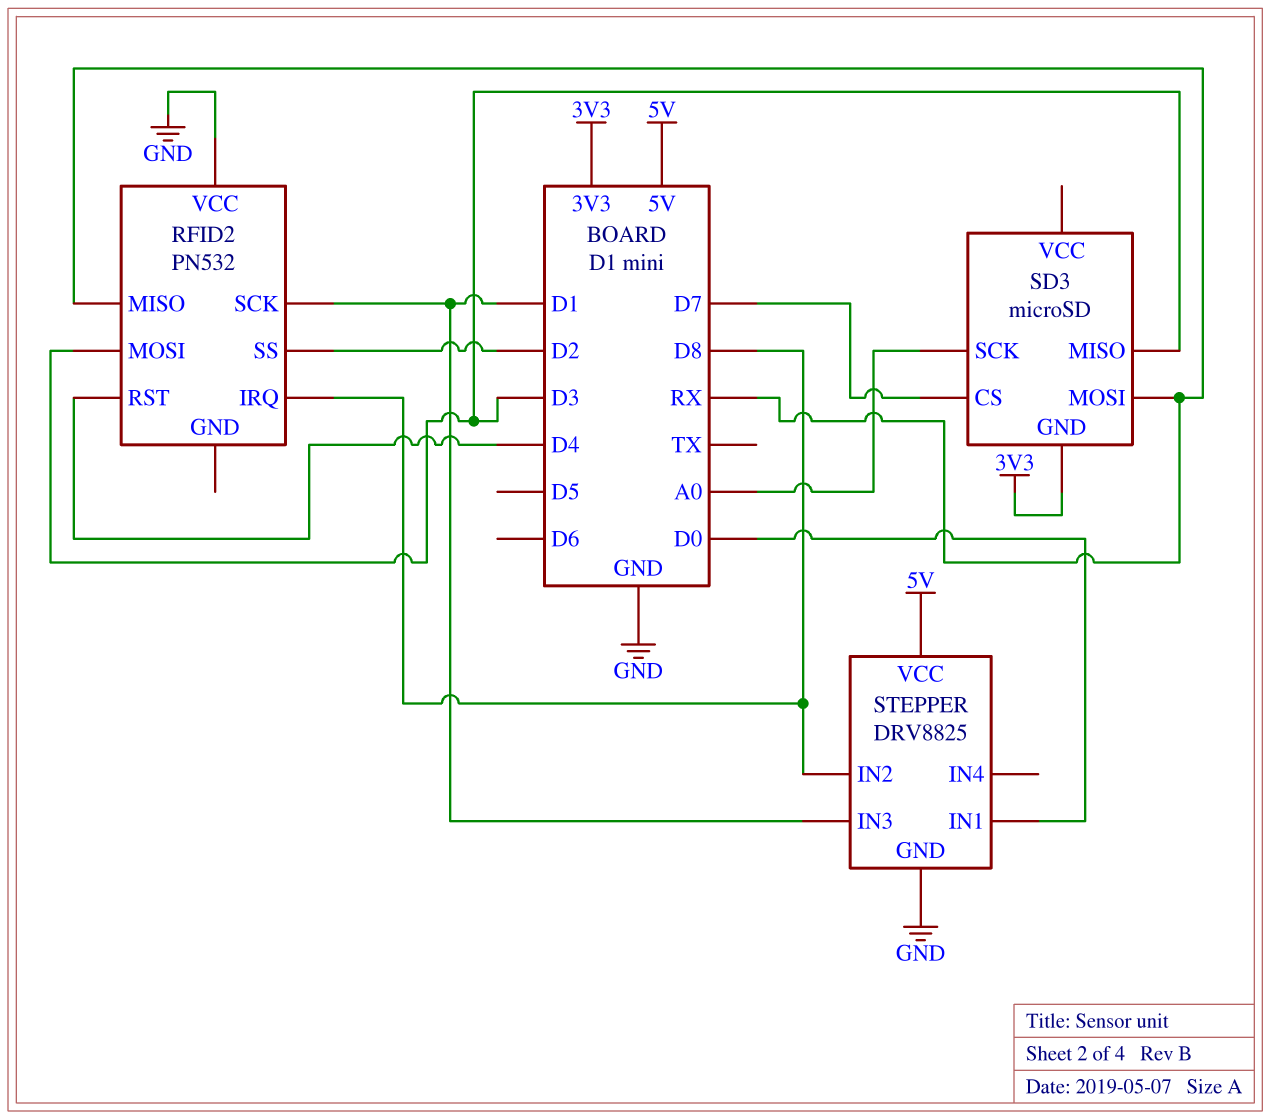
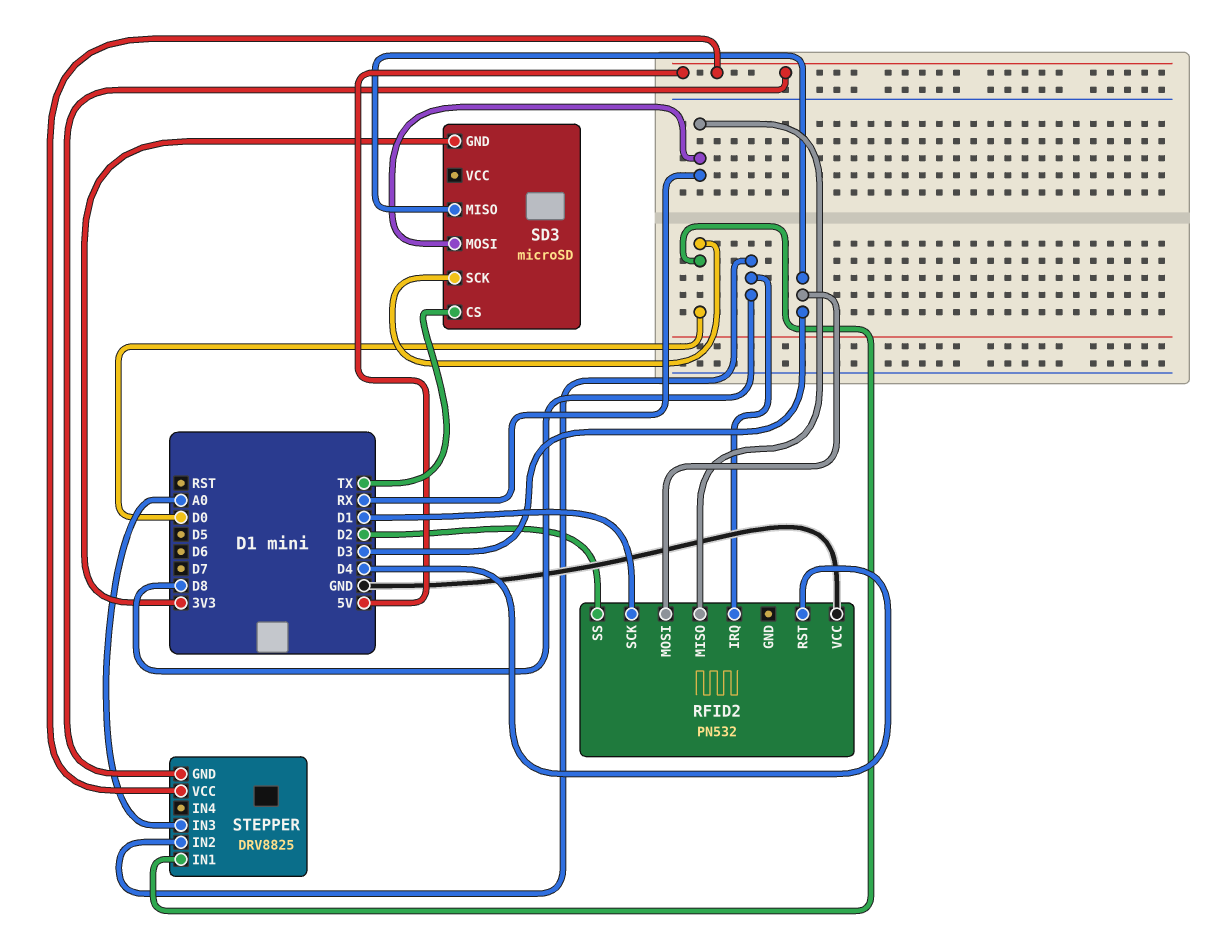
SD3 pin CS: D7 -> TX
SD3 pin SCK: A0 -> D0
STEPPER pin GND: GND -> 5V
STEPPER pin IN3: D1 -> A0

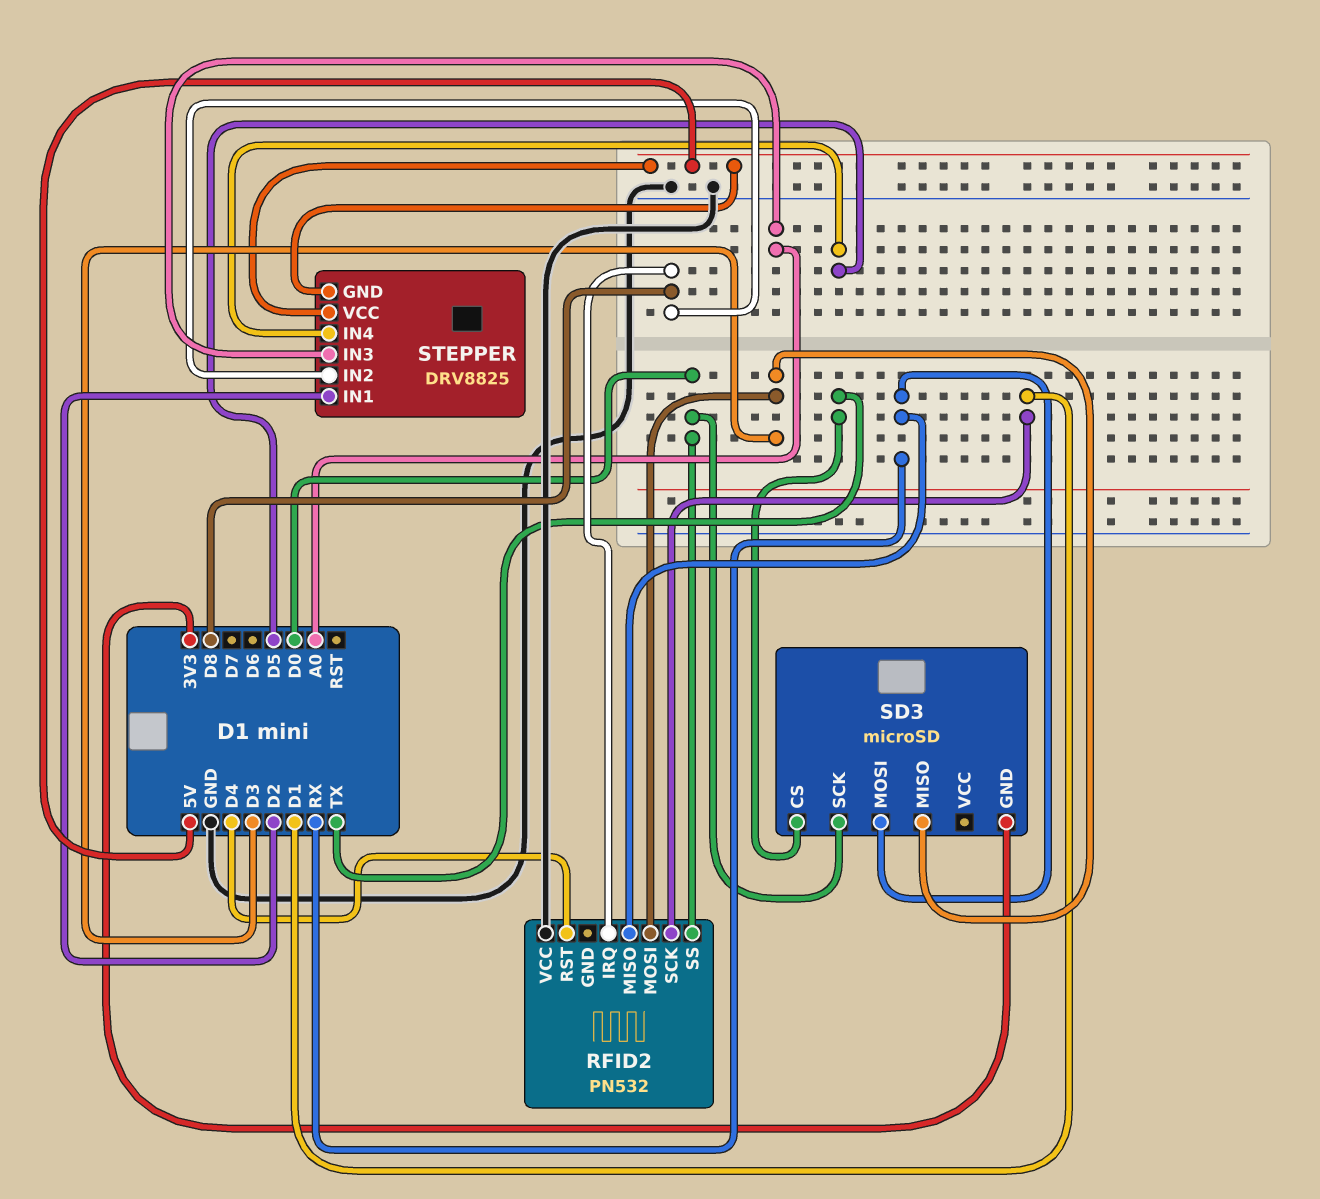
RFID2 pin SS: D2 -> D0
STEPPER pin IN1: D0 -> D2
STEPPER pin IN4: none -> D5

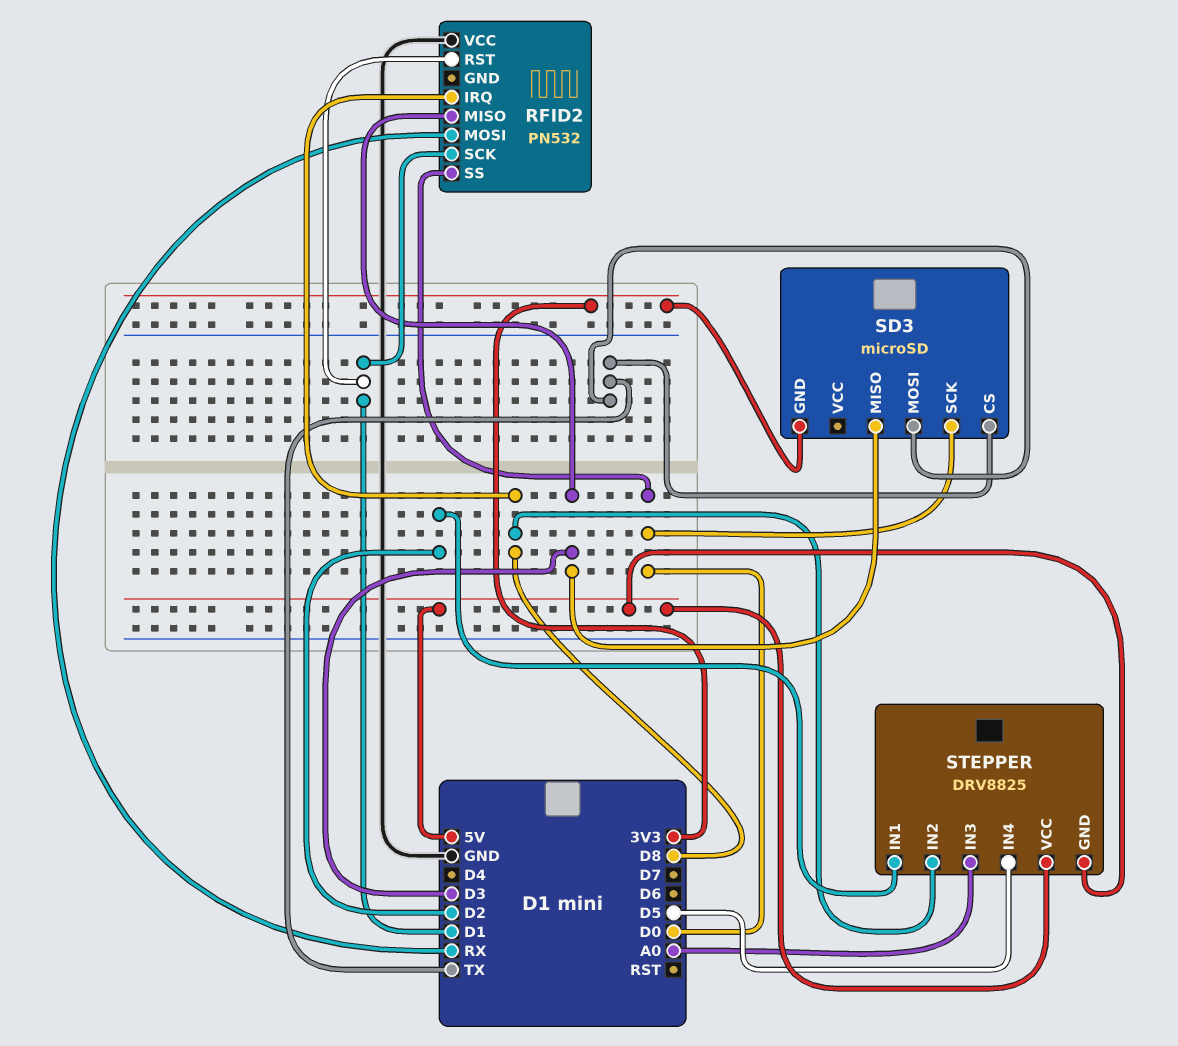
RFID2 pin MISO: RX -> D3
RFID2 pin MOSI: D3 -> RX
RFID2 pin RST: D4 -> D1
SD3 pin MOSI: RX -> TX

